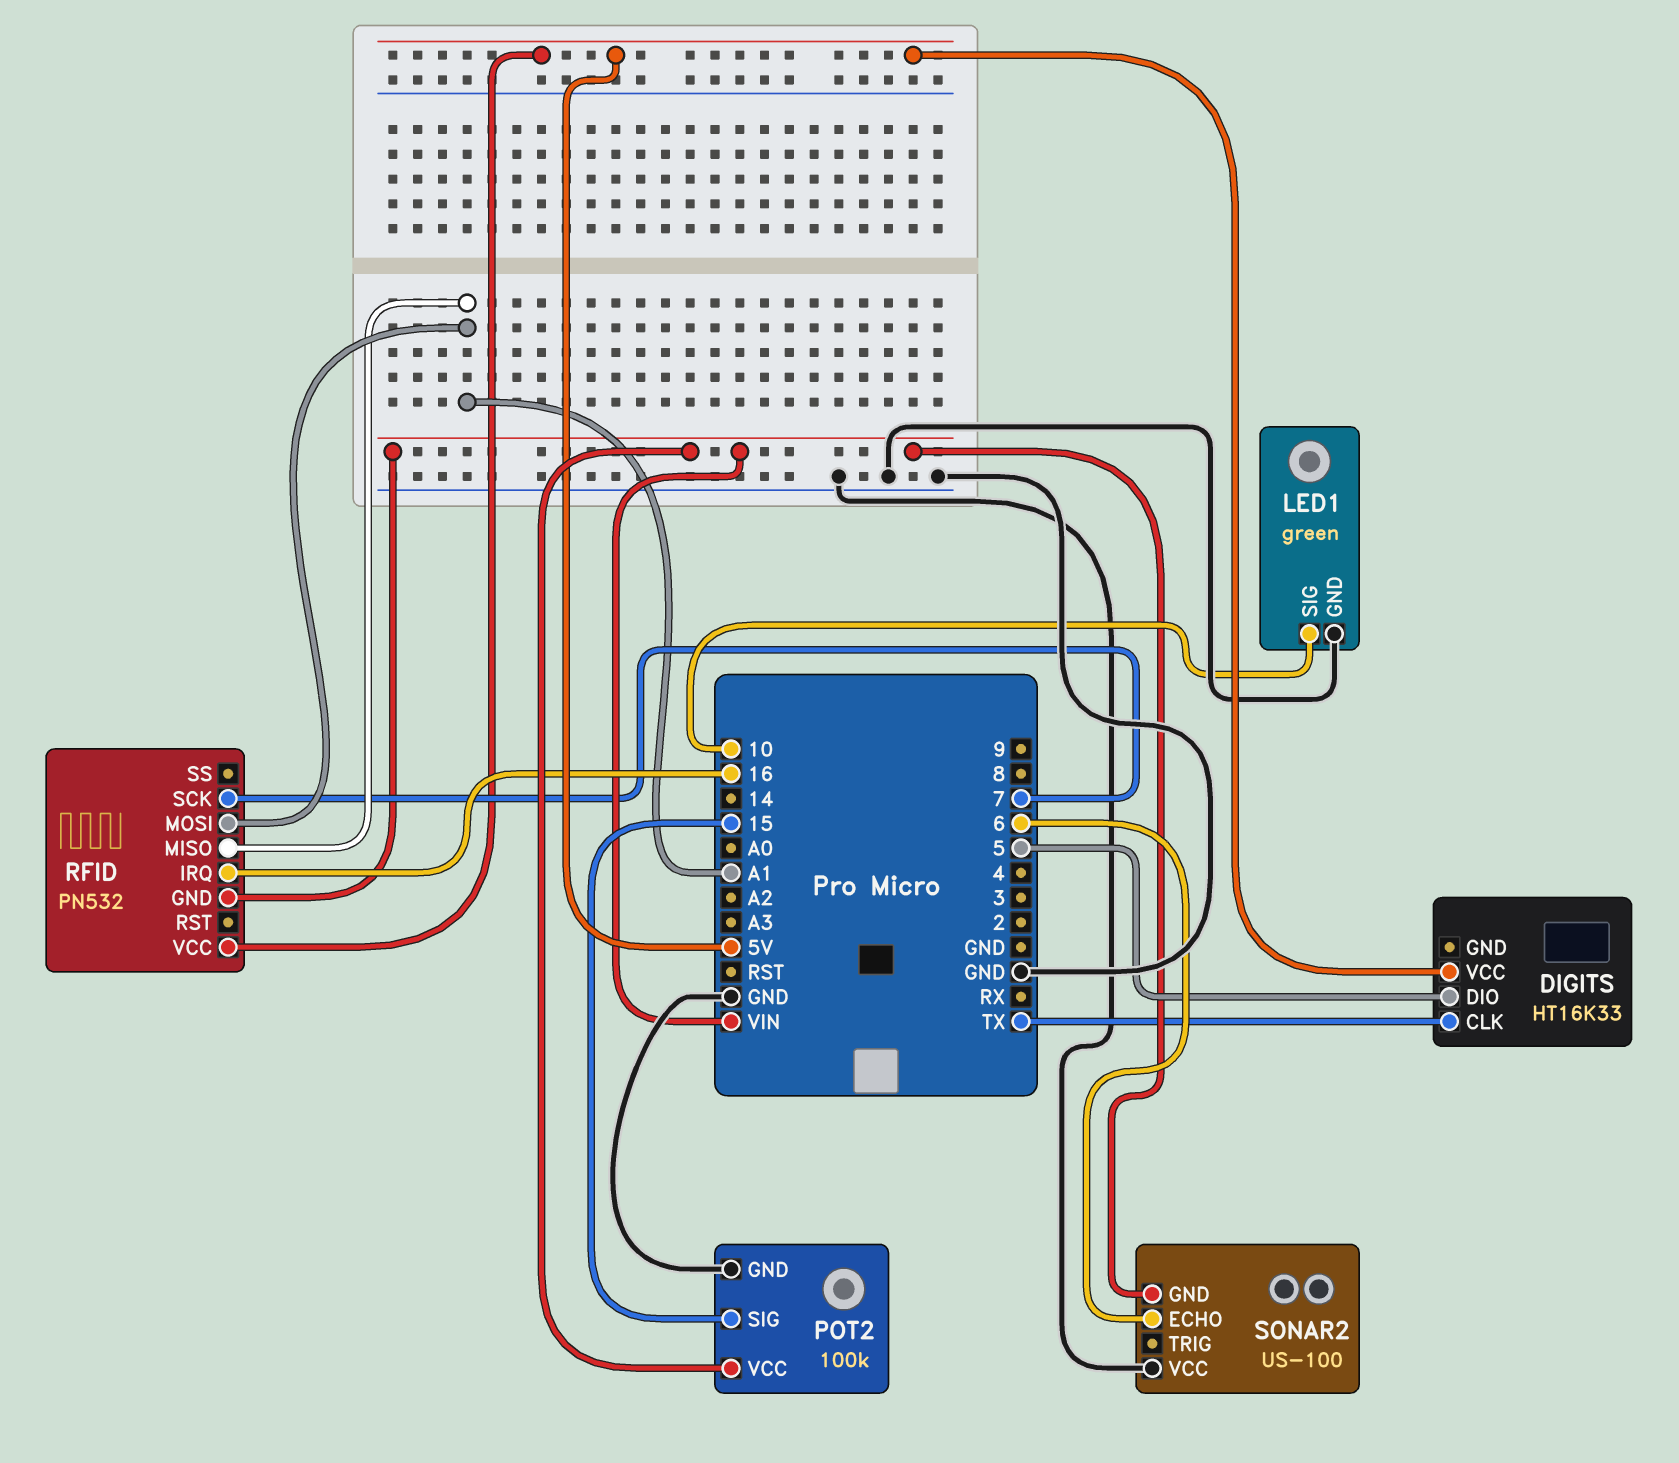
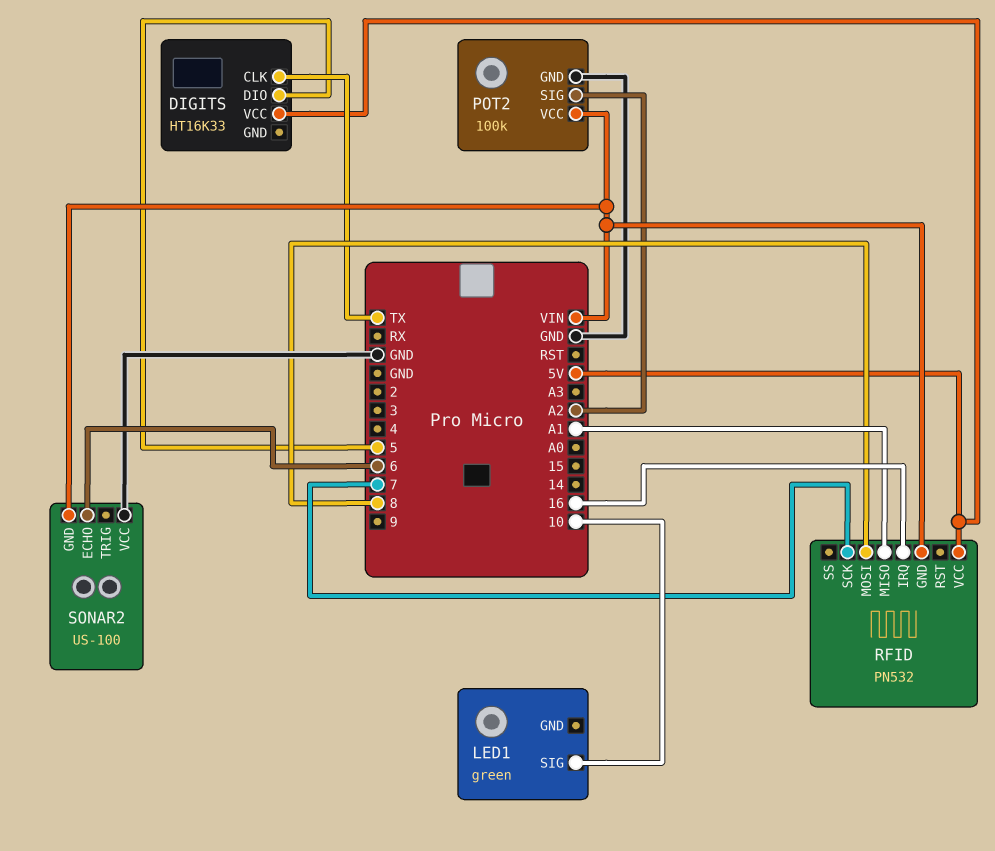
LED1 pin GND: GND -> none
POT2 pin SIG: 15 -> A2
RFID pin MOSI: A1 -> 8

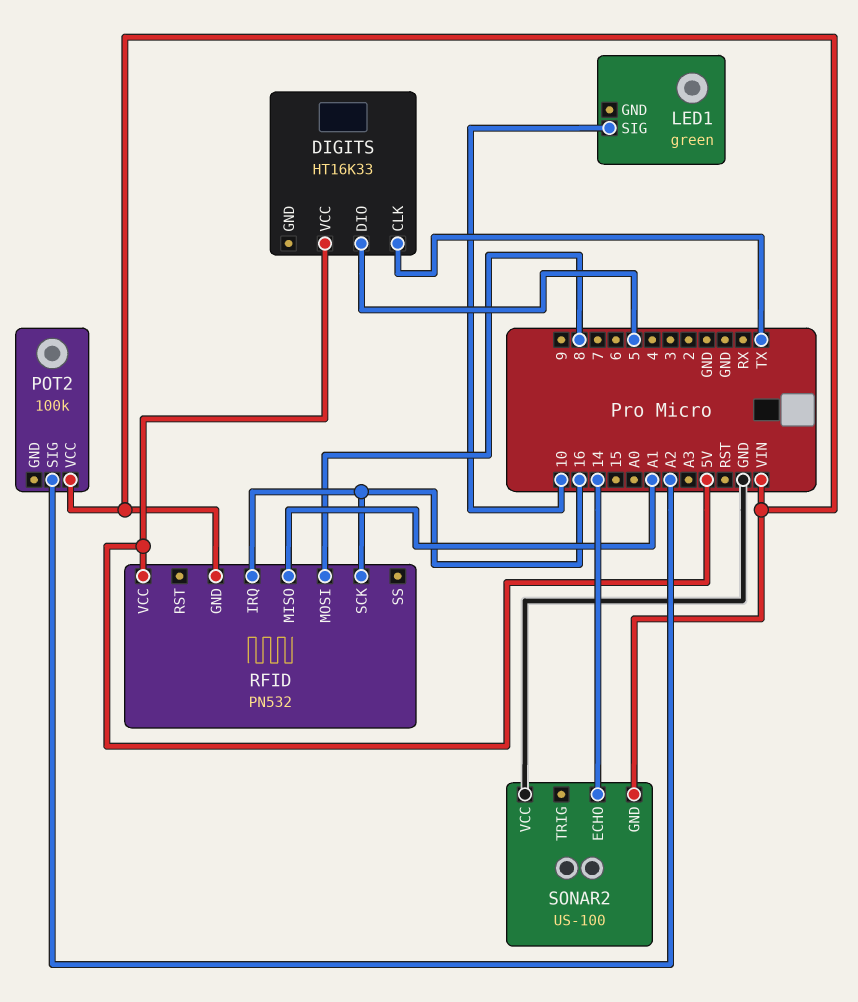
POT2 pin GND: GND -> none
RFID pin SCK: 7 -> 16
SONAR2 pin ECHO: 6 -> 14

